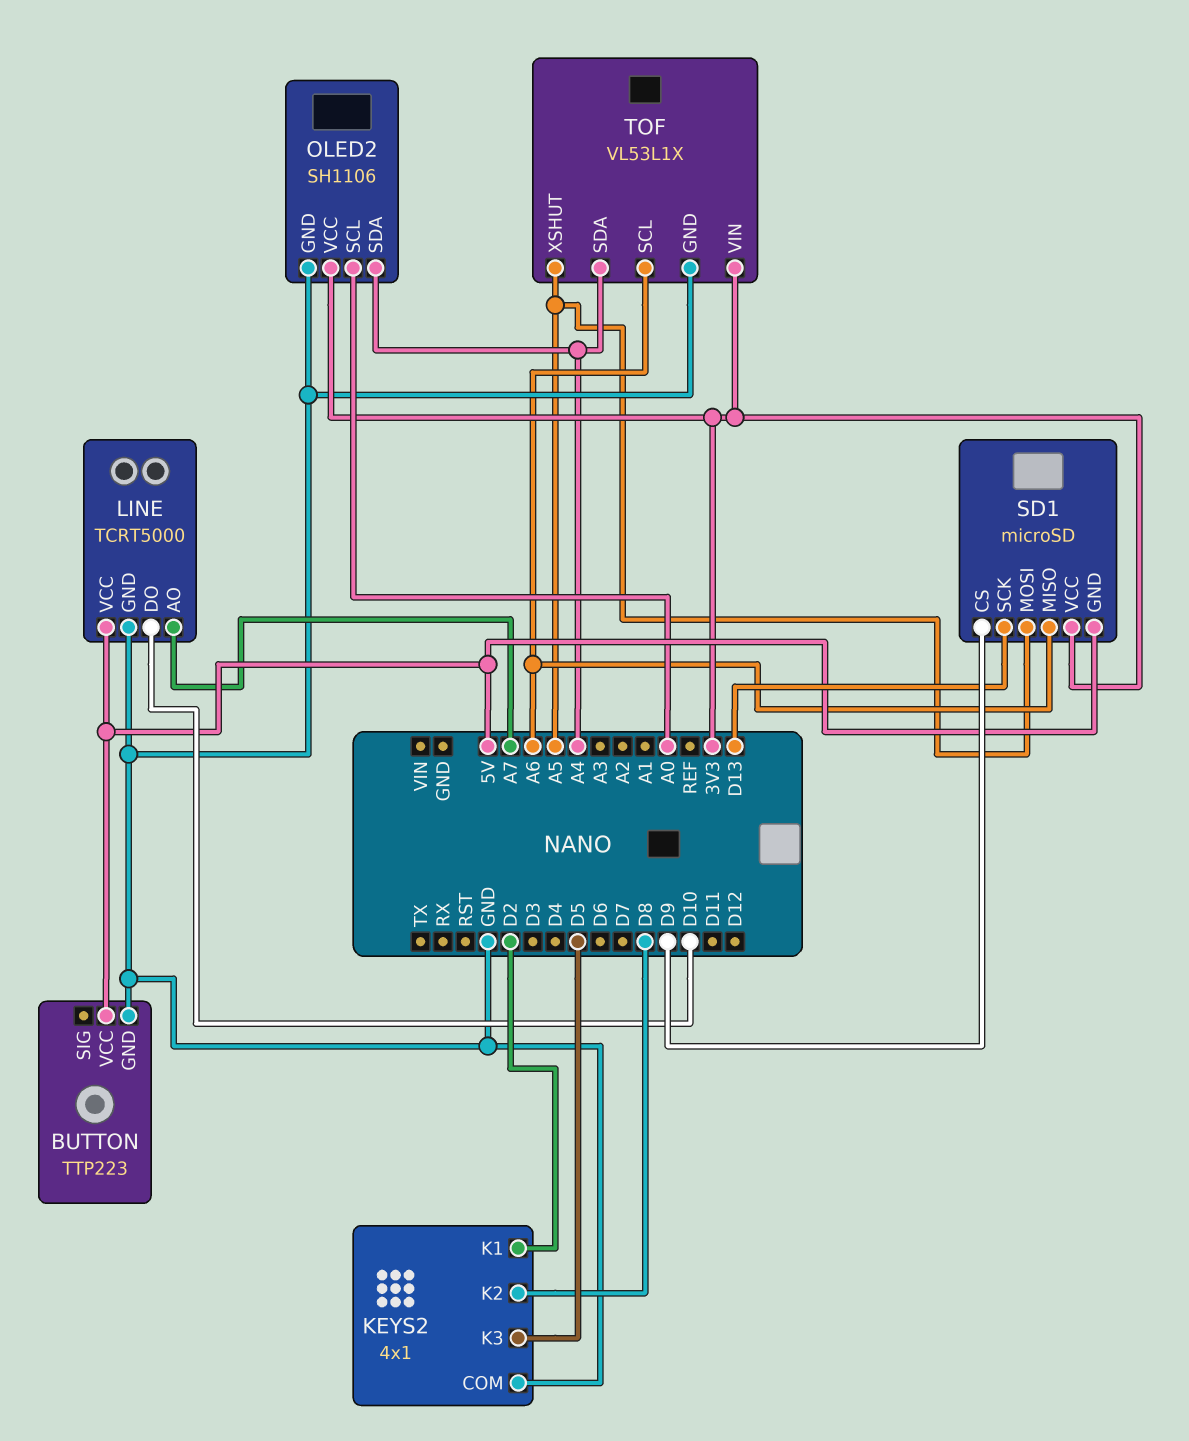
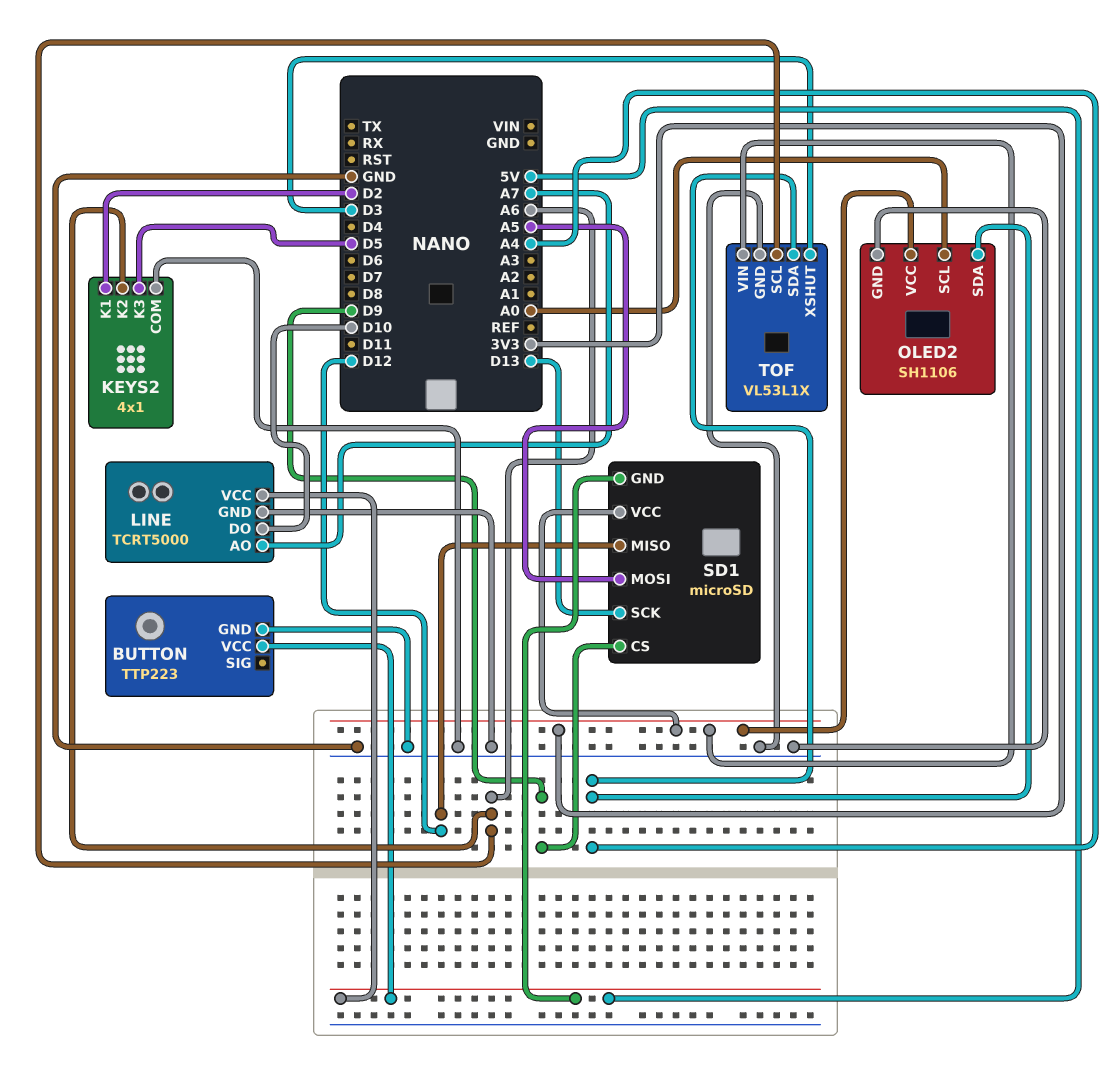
KEYS2 pin K2: D8 -> A6
SD1 pin MISO: A6 -> D12
TOF pin XSHUT: A5 -> D3

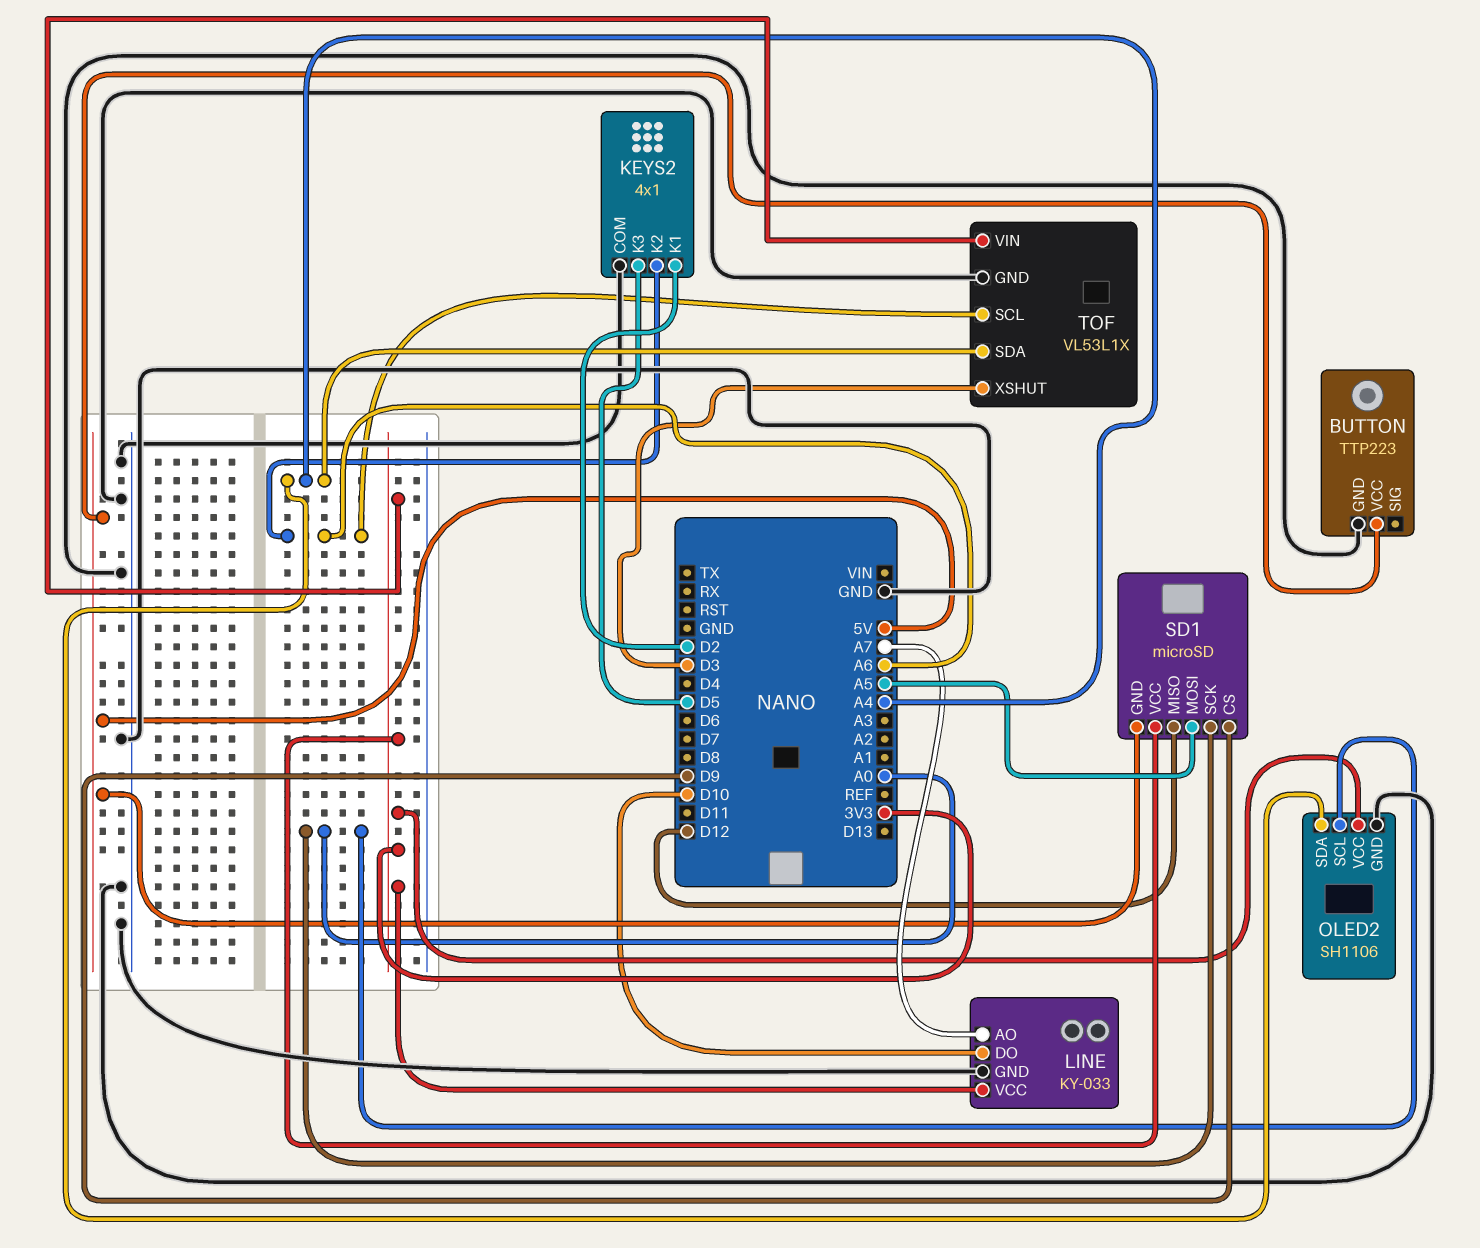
LINE: TCRT5000 -> KY-033
LINE pin VCC: 5V -> 3V3
SD1 pin SCK: D13 -> A0

